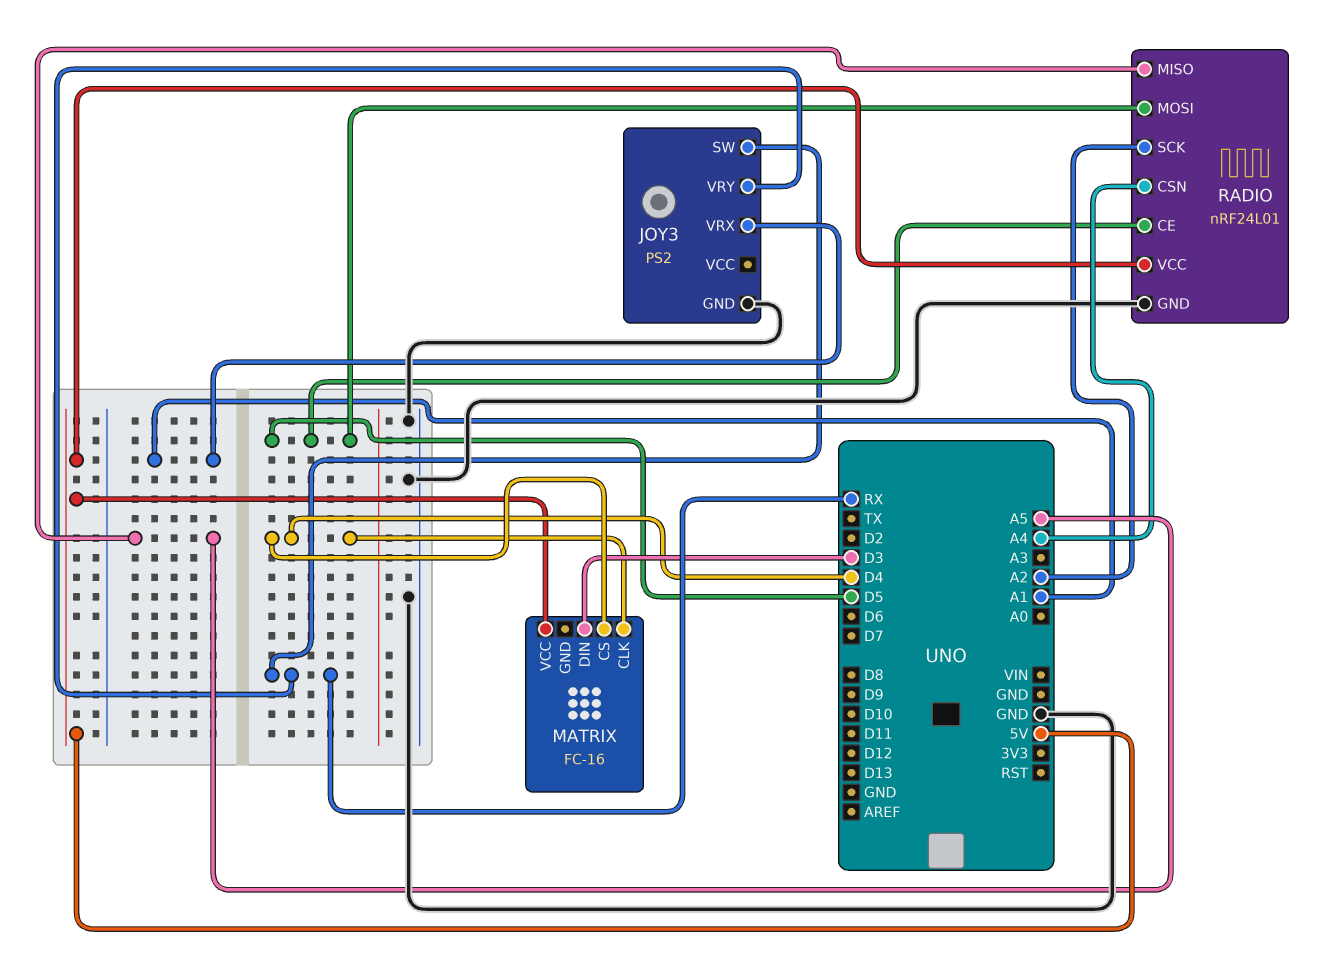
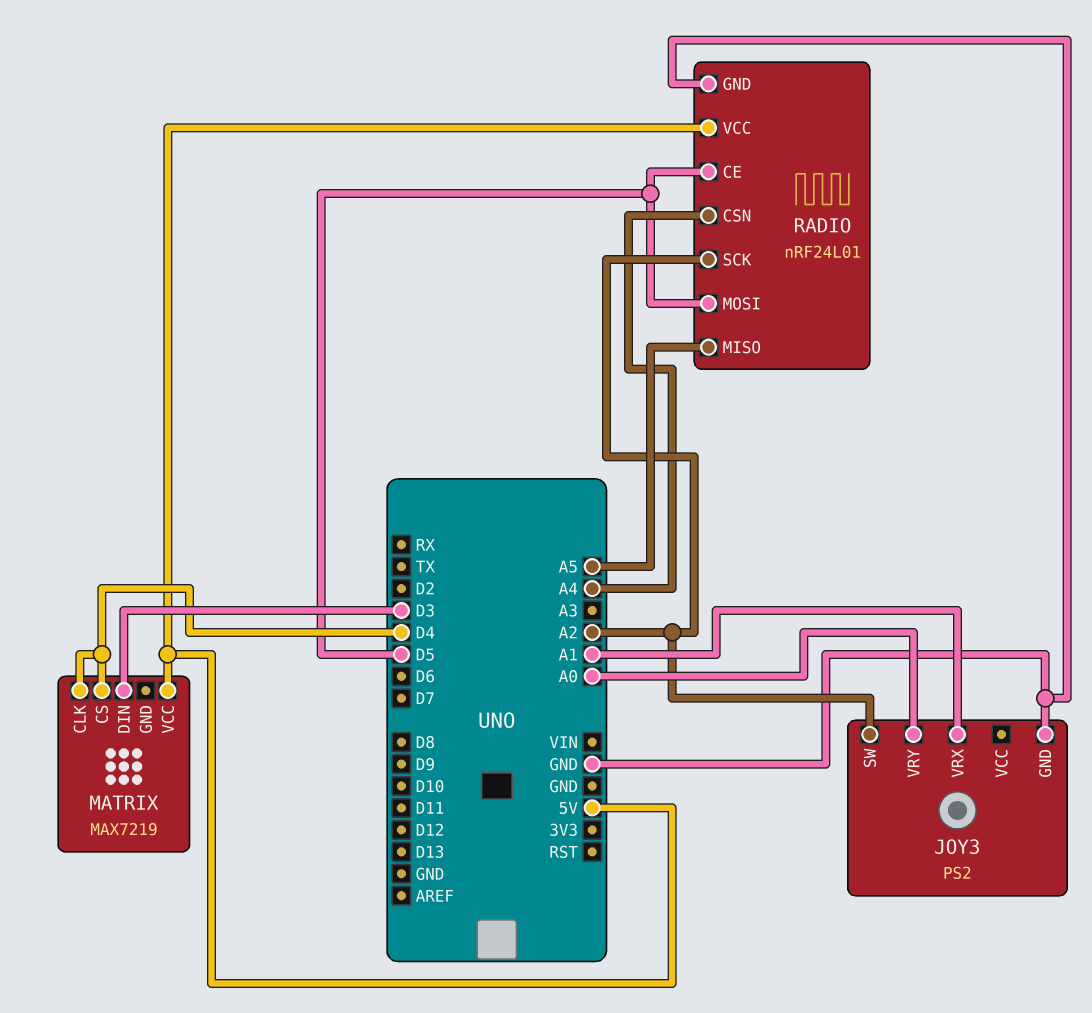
JOY3 pin SW: RX -> A2
JOY3 pin VRY: RX -> A0
MATRIX: FC-16 -> MAX7219

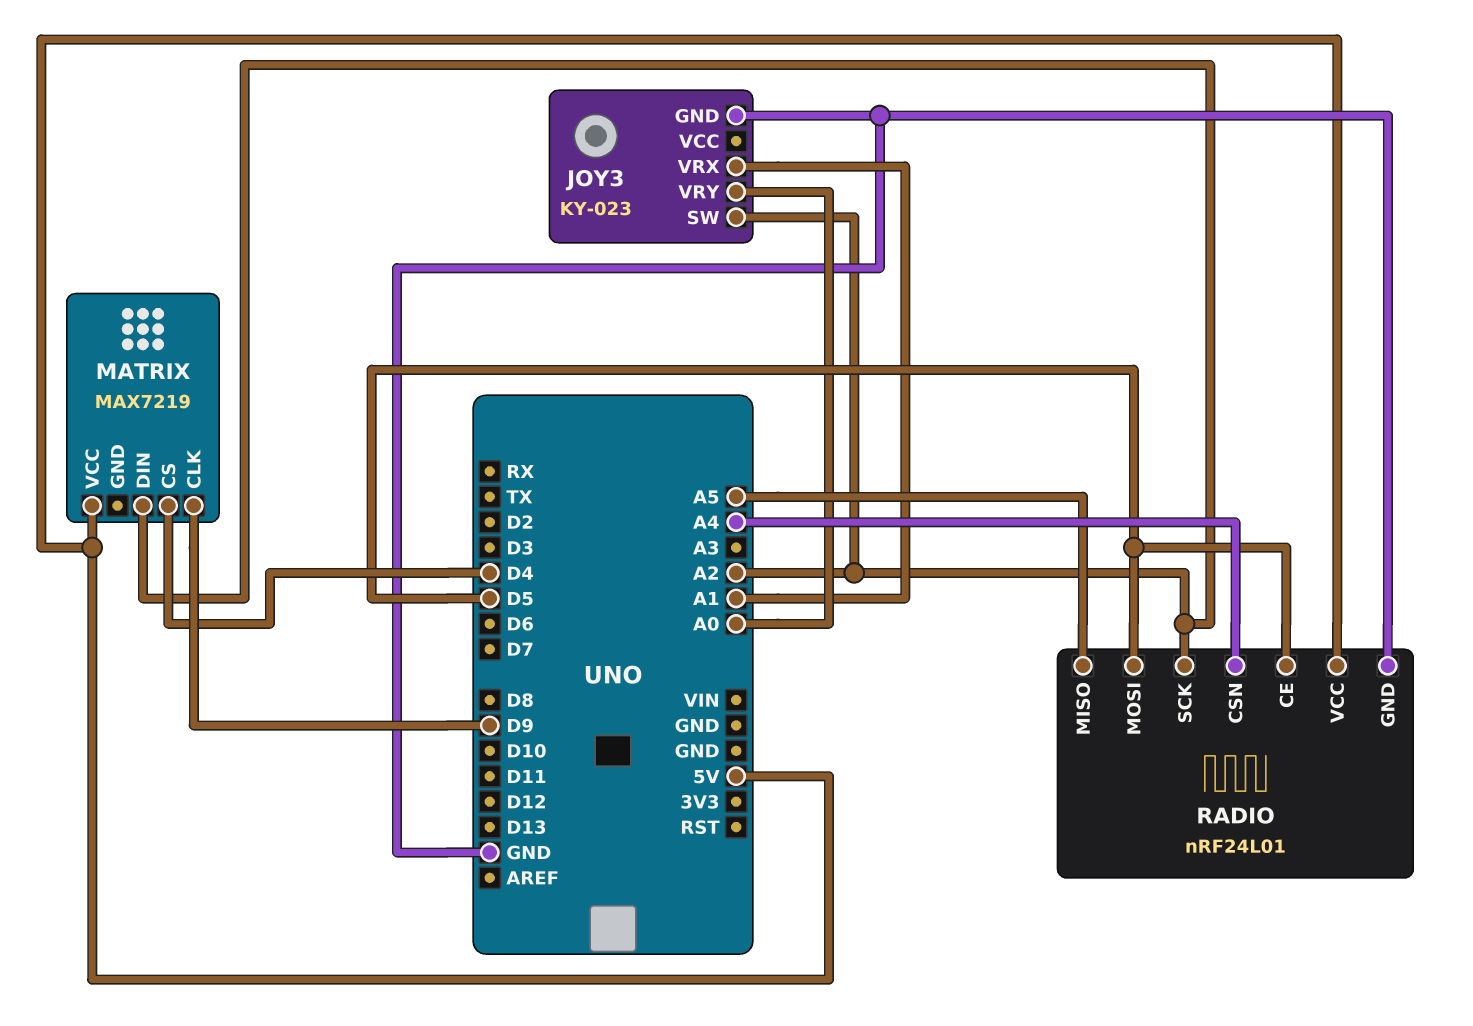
JOY3: PS2 -> KY-023
MATRIX pin CLK: D4 -> D9
MATRIX pin DIN: D3 -> A2

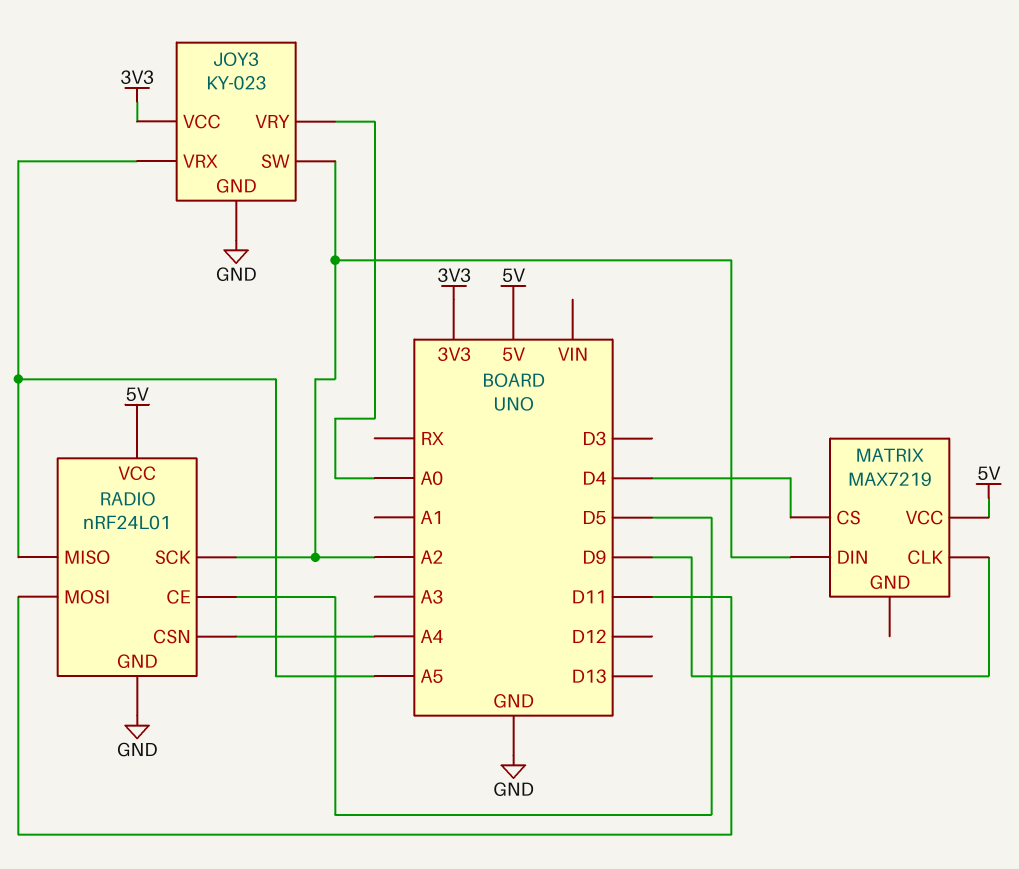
JOY3 pin VCC: none -> 3V3
JOY3 pin VRX: A1 -> A5
RADIO pin MOSI: D5 -> D11

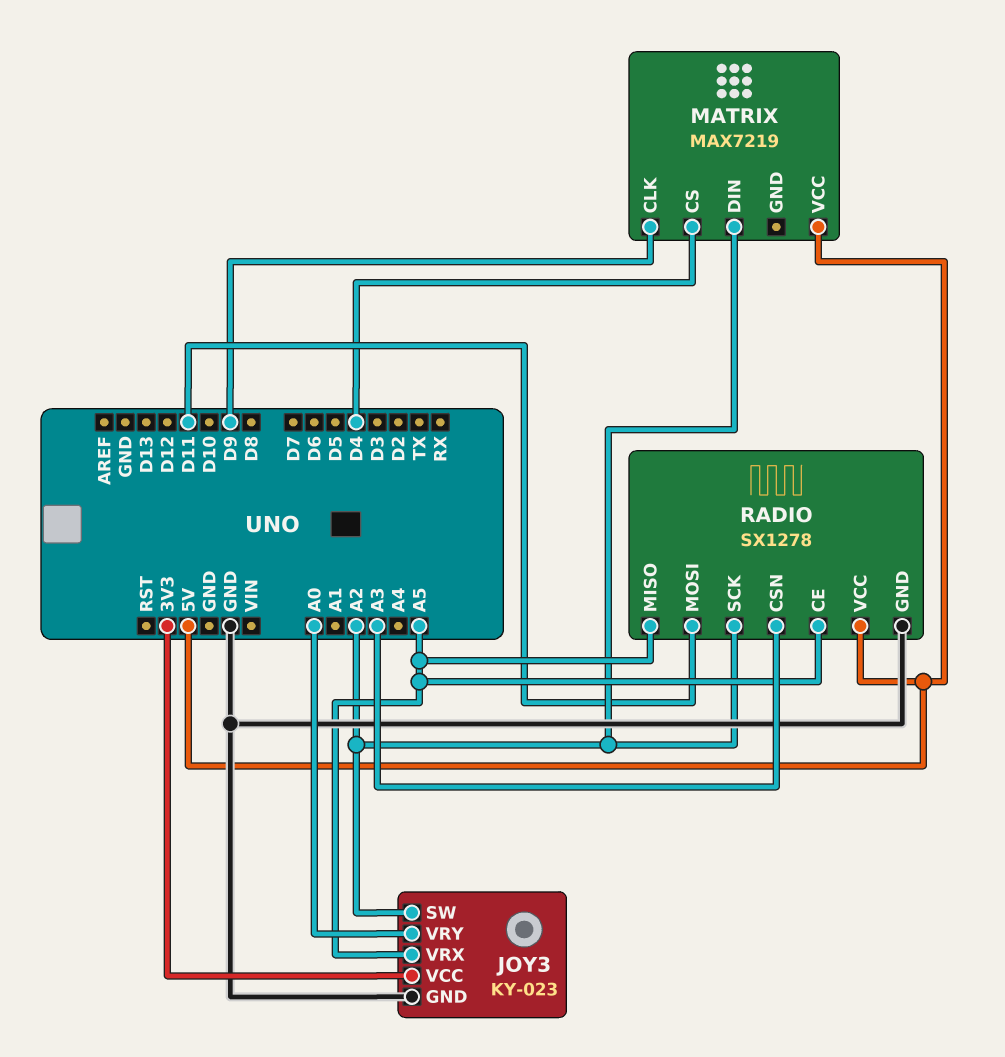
RADIO: nRF24L01 -> SX1278
RADIO pin CE: D5 -> A5
RADIO pin CSN: A4 -> A3

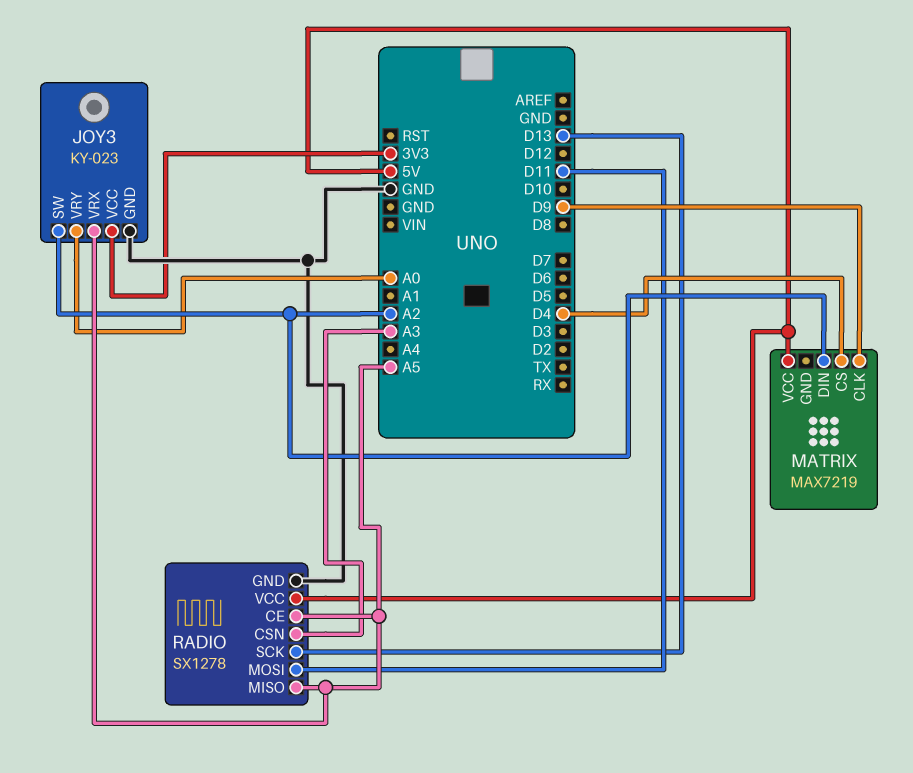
RADIO pin SCK: A2 -> D13

